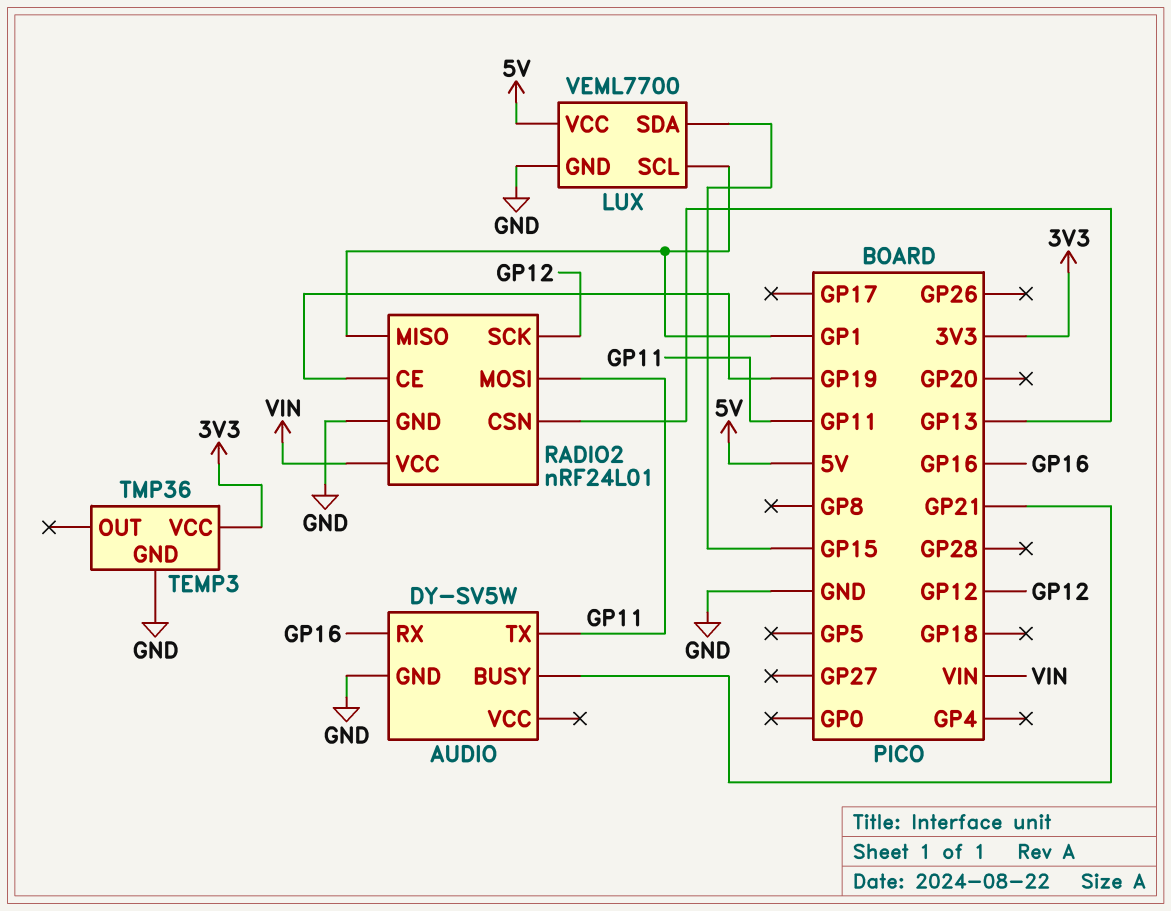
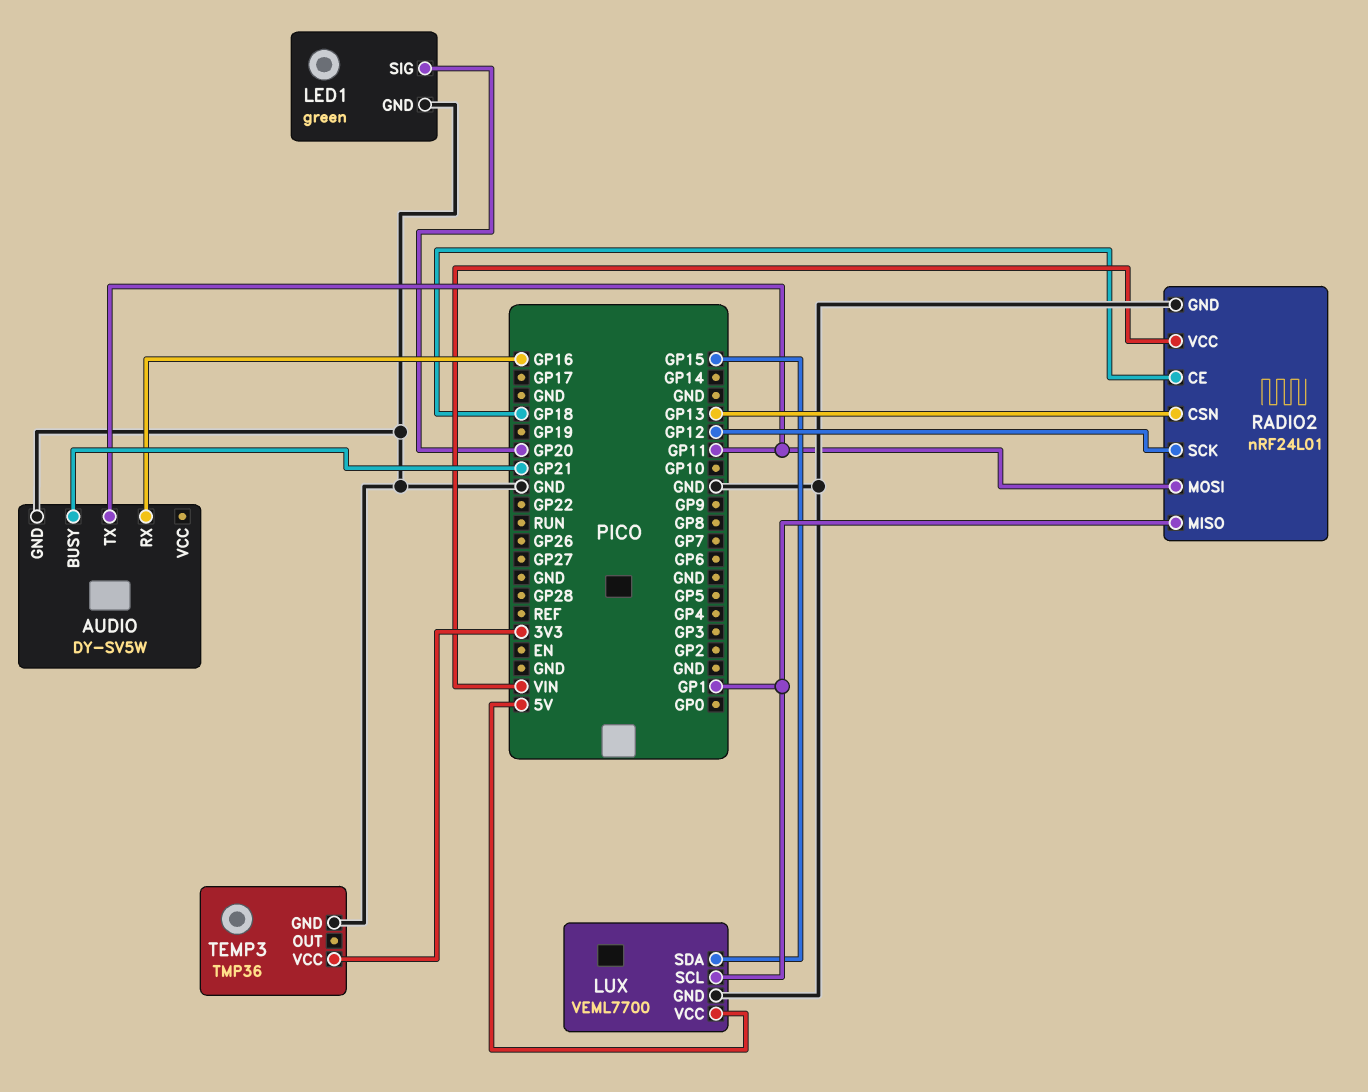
LED1: none -> green
LED1 pin GND: none -> GND
LED1 pin SIG: none -> GP20
RADIO2 pin CE: GP19 -> GP18

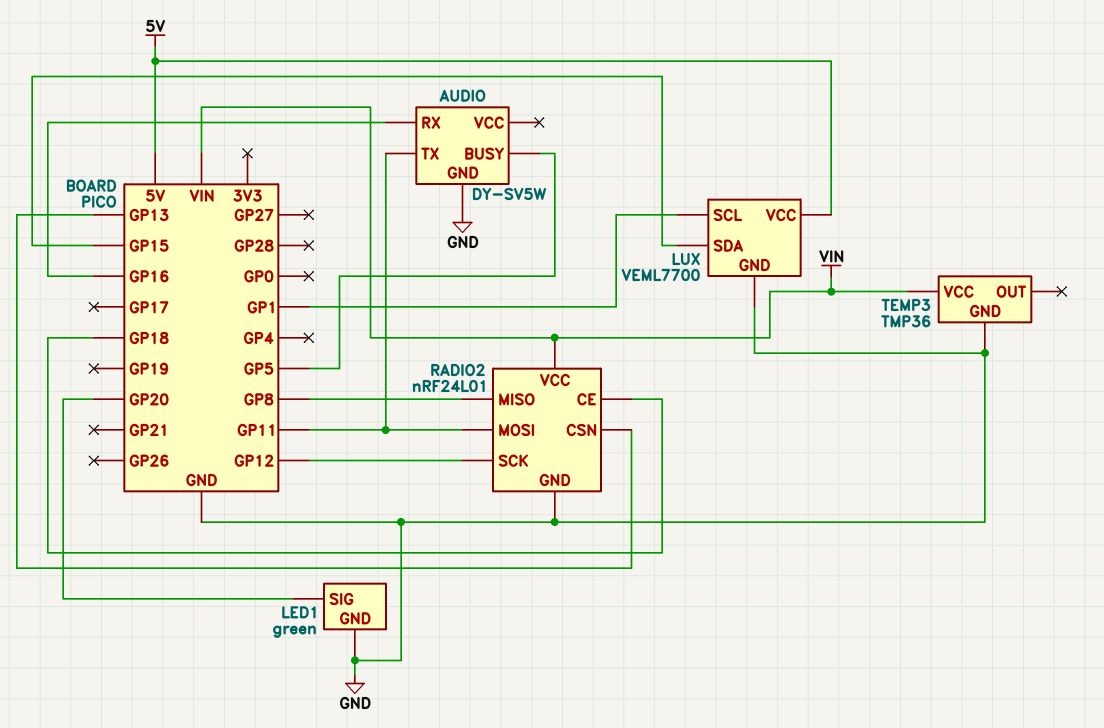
AUDIO pin BUSY: GP21 -> GP5
RADIO2 pin MISO: GP1 -> GP8
TEMP3 pin VCC: 3V3 -> VIN

